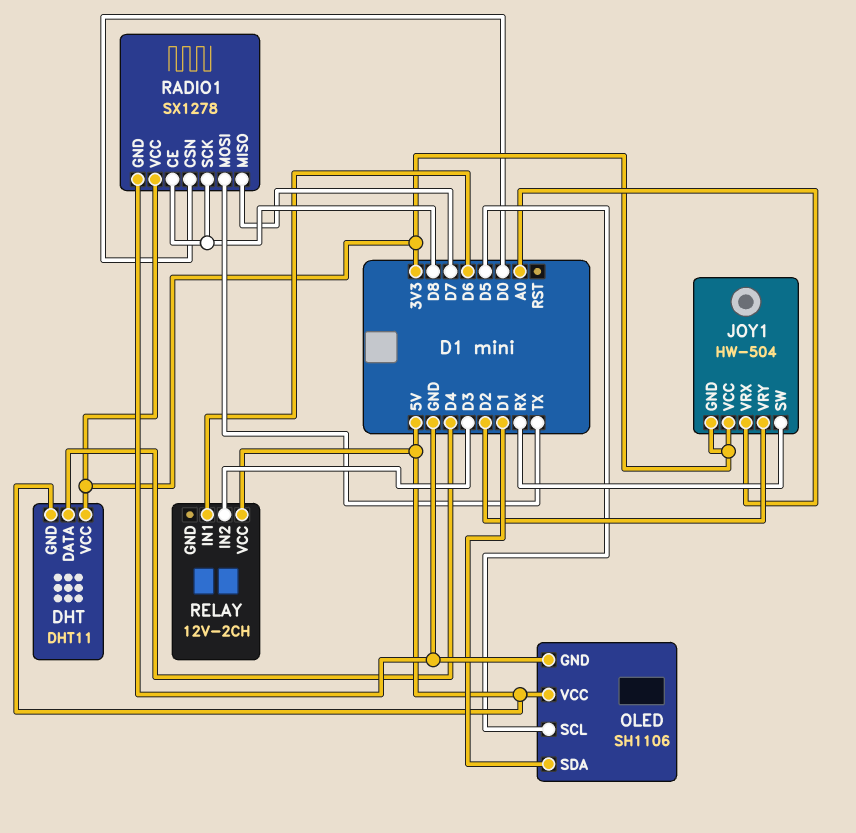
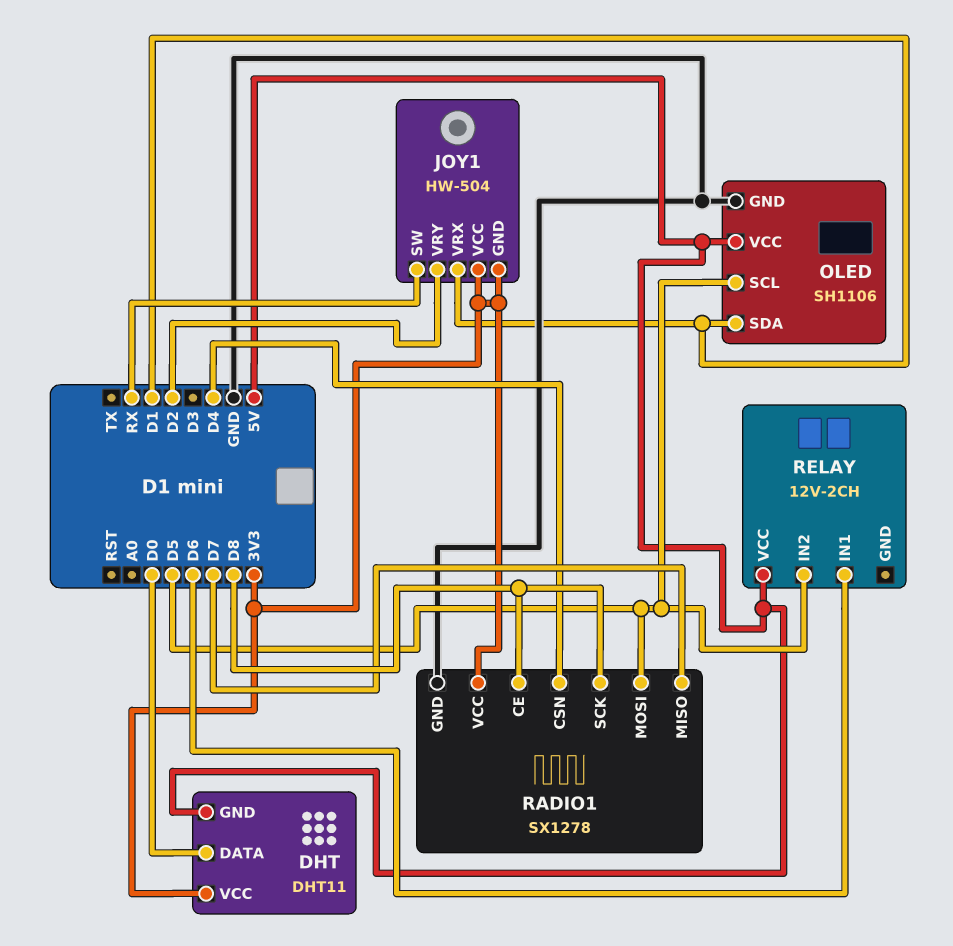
DHT pin DATA: D4 -> D0
JOY1 pin VRX: A0 -> D1
RADIO1 pin CSN: D0 -> D4
RADIO1 pin MOSI: TX -> D5
RELAY pin IN2: D3 -> D5

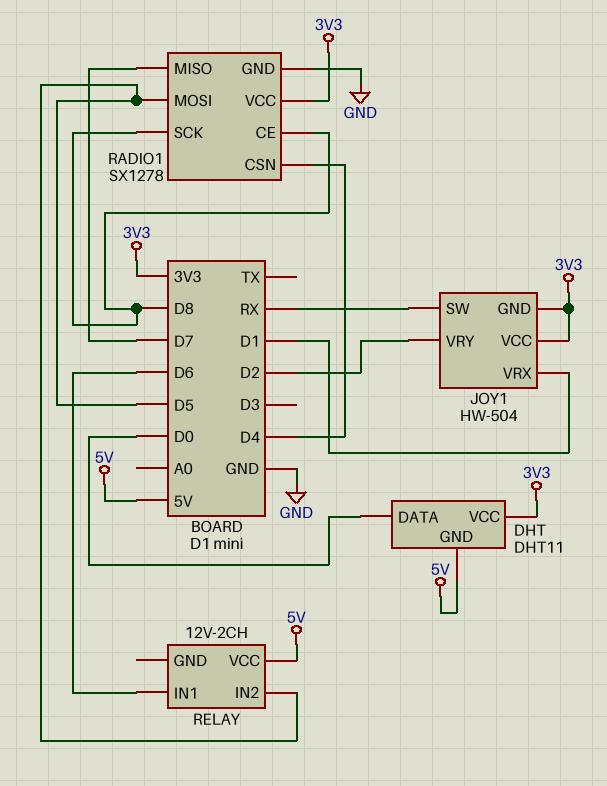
OLED: SH1106 -> none
OLED pin GND: GND -> none
OLED pin SCL: D5 -> none
OLED pin SDA: D1 -> none
OLED pin VCC: 5V -> none

